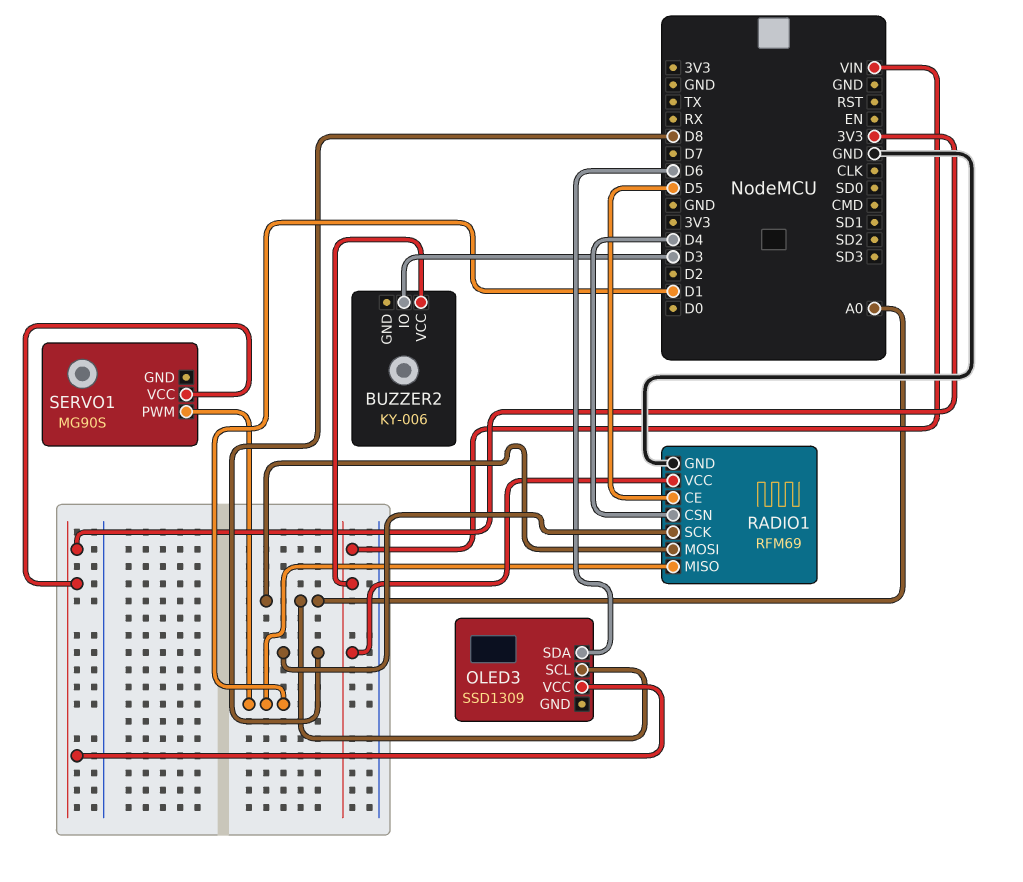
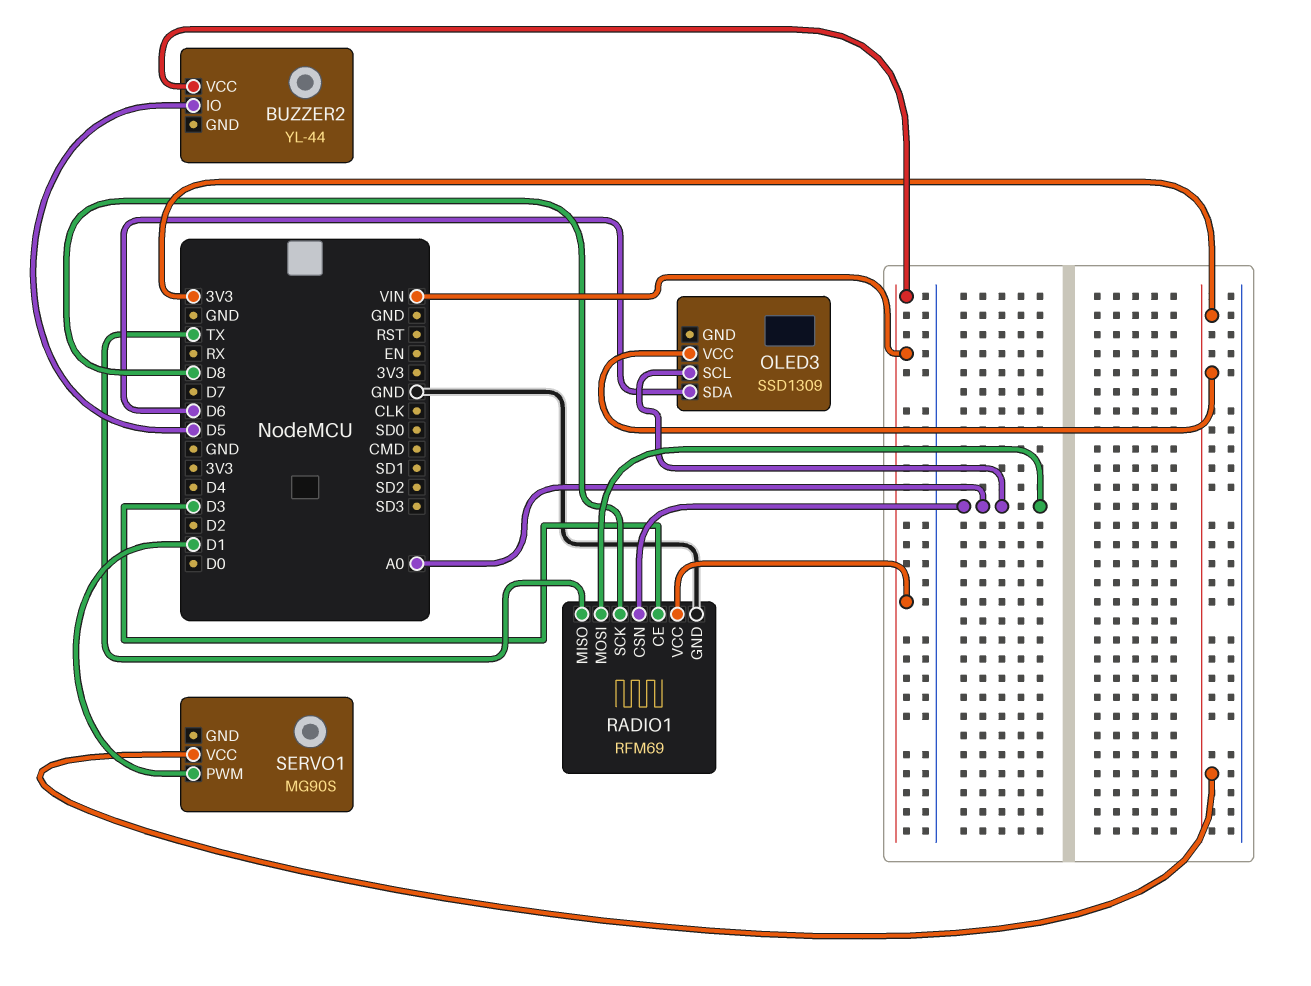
BUZZER2: KY-006 -> YL-44
BUZZER2 pin IO: D3 -> D5
RADIO1 pin CE: D5 -> D3
RADIO1 pin CSN: D4 -> A0
RADIO1 pin MISO: D1 -> TX

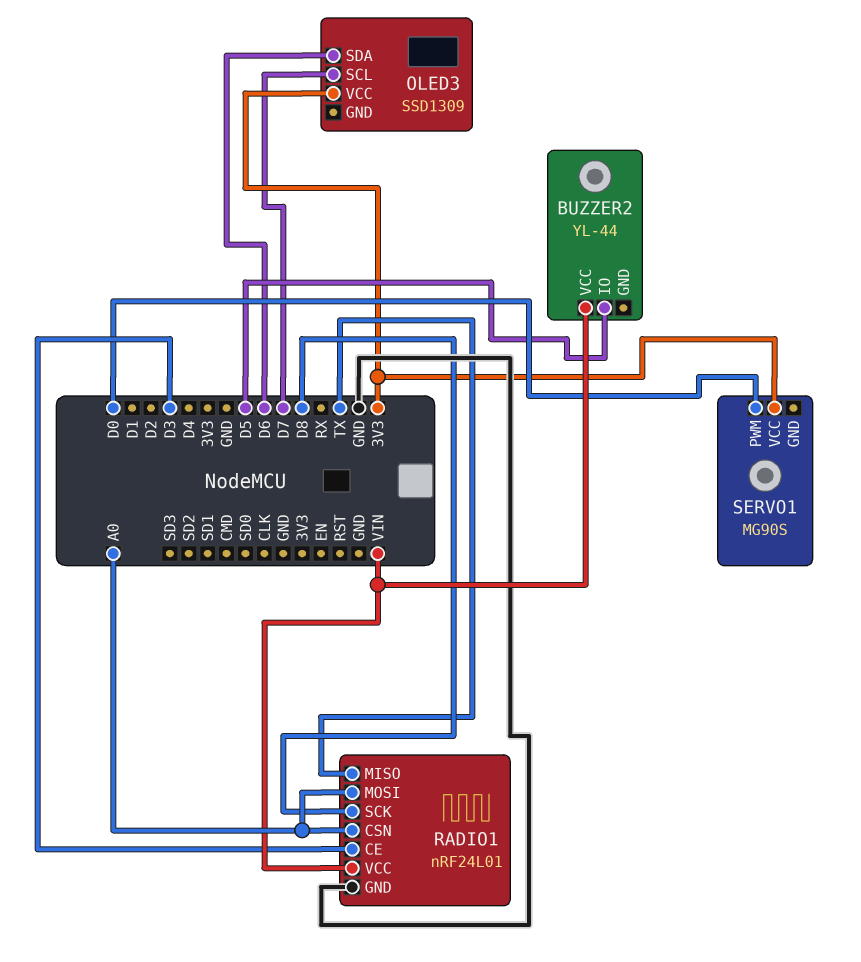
OLED3 pin SCL: A0 -> D7
RADIO1: RFM69 -> nRF24L01
SERVO1 pin PWM: D1 -> D0

